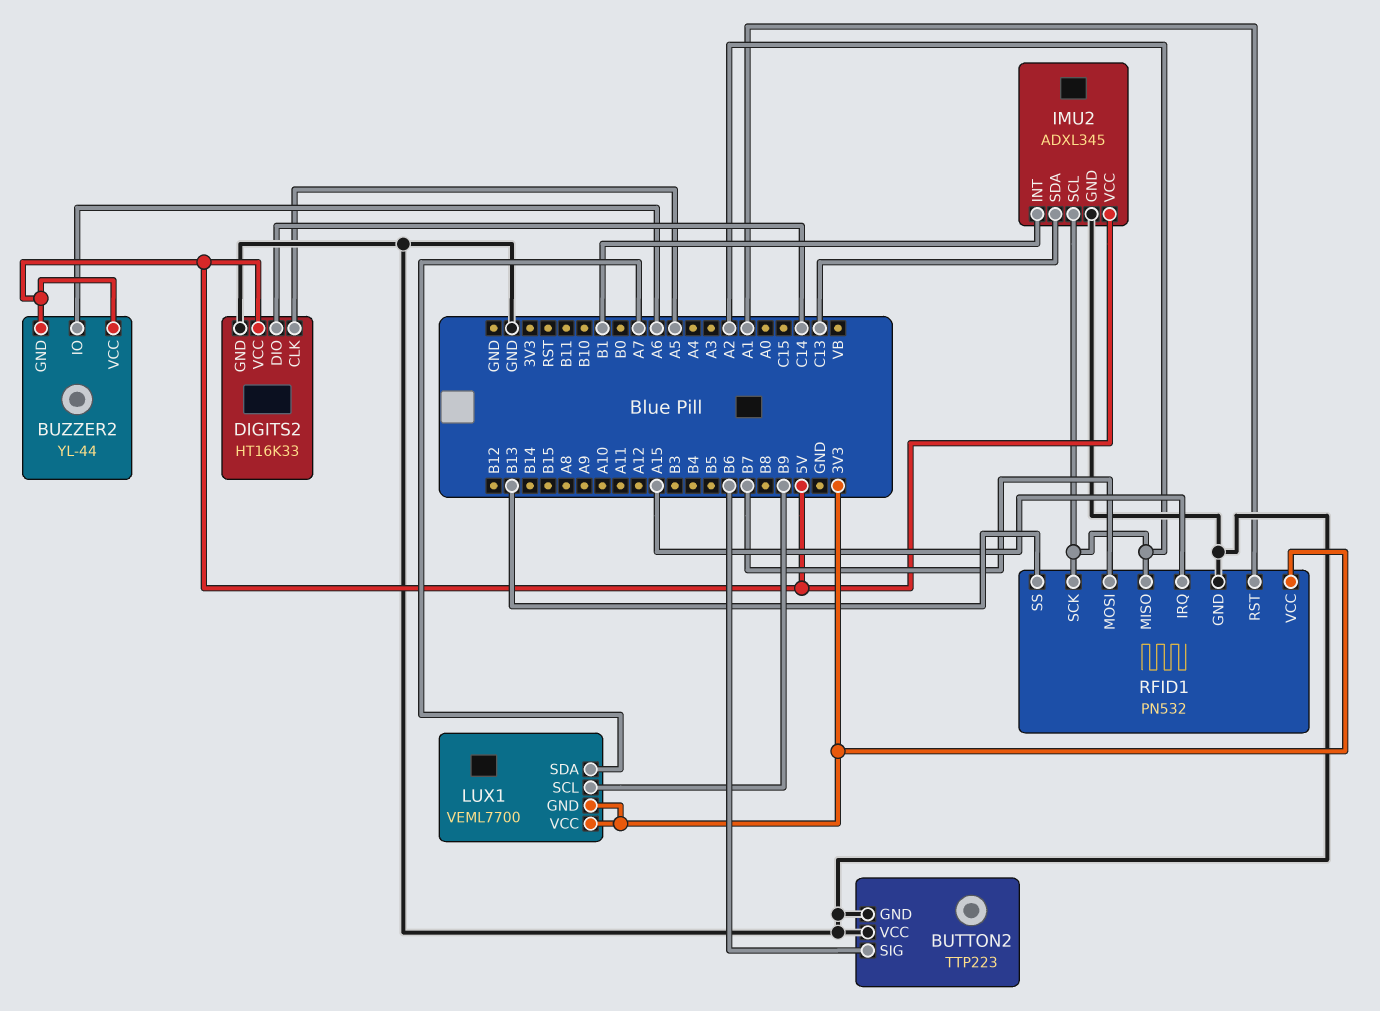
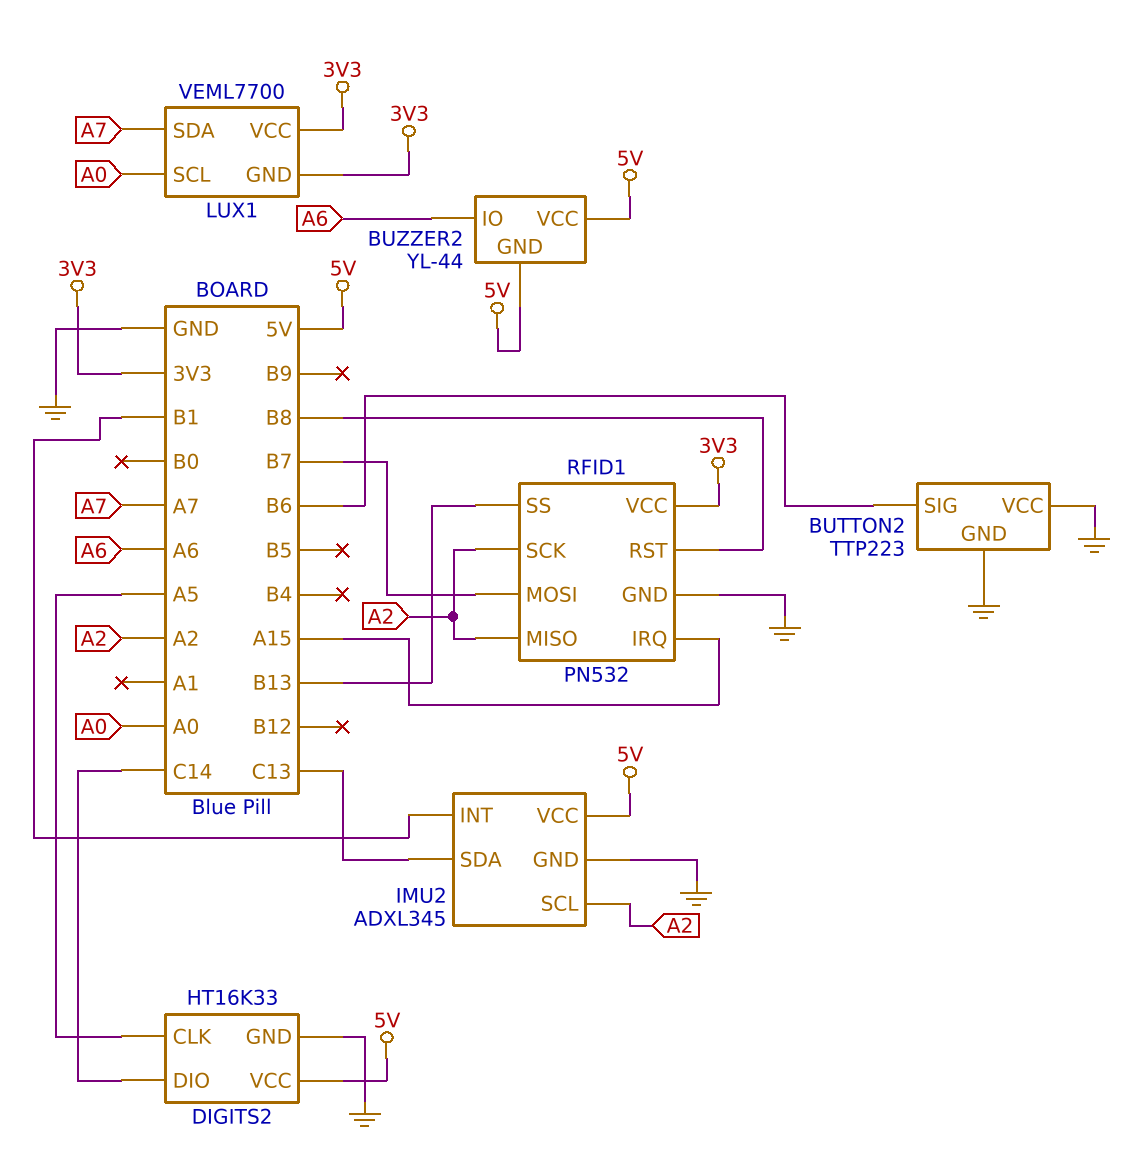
LUX1 pin SCL: B9 -> A0
RFID1 pin RST: A1 -> B8

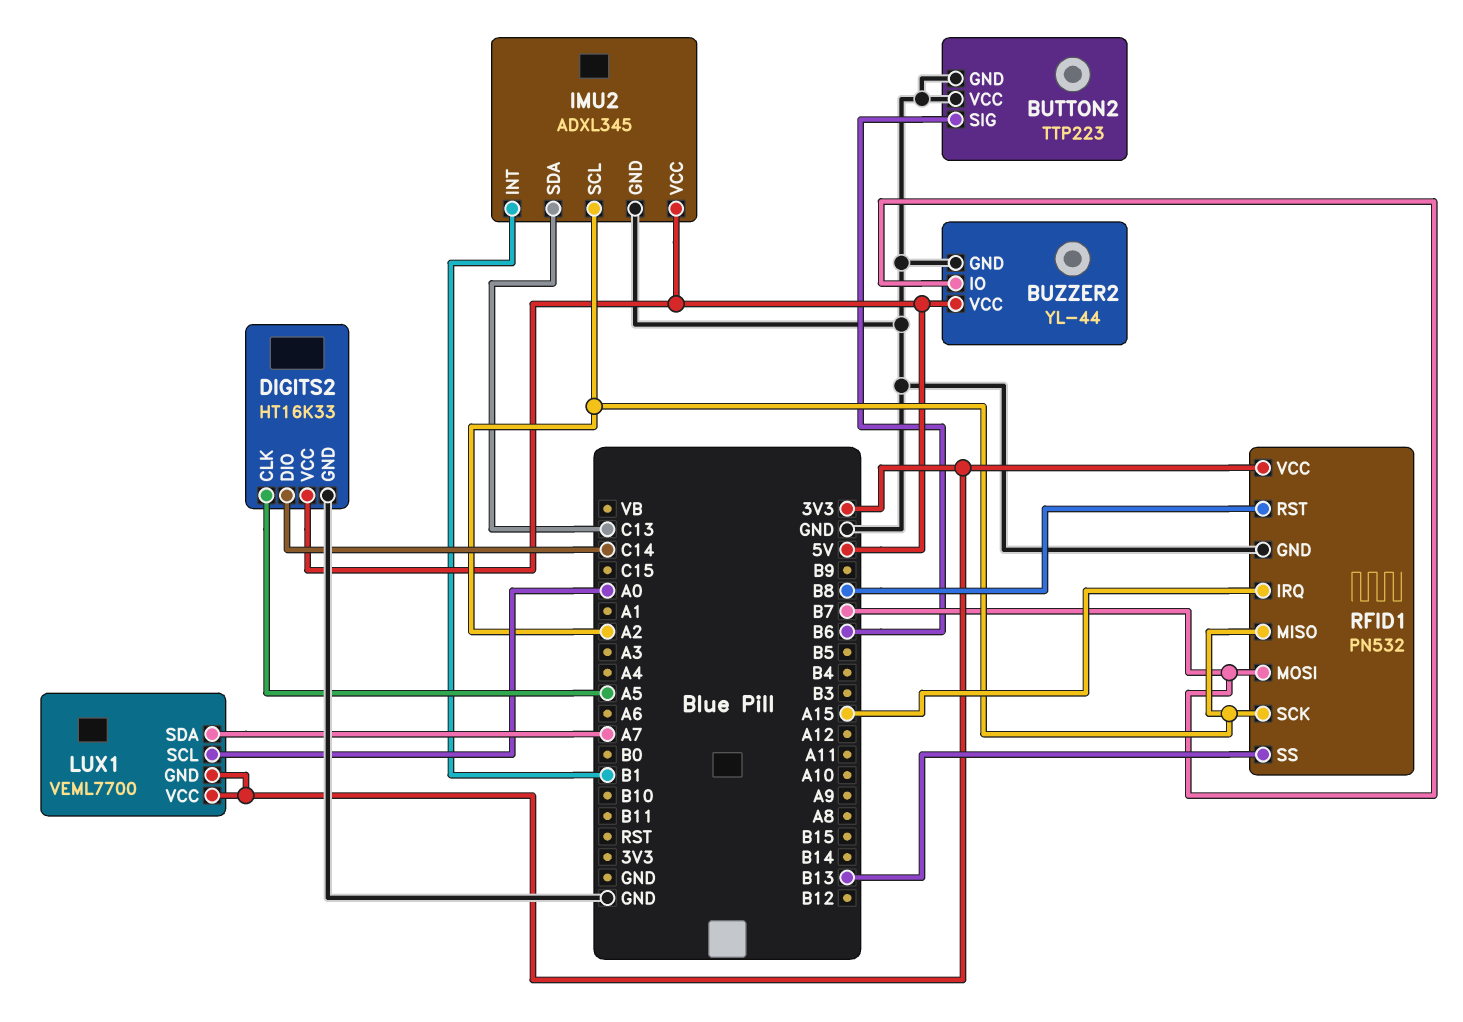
BUZZER2 pin GND: 5V -> GND
BUZZER2 pin IO: A6 -> B7

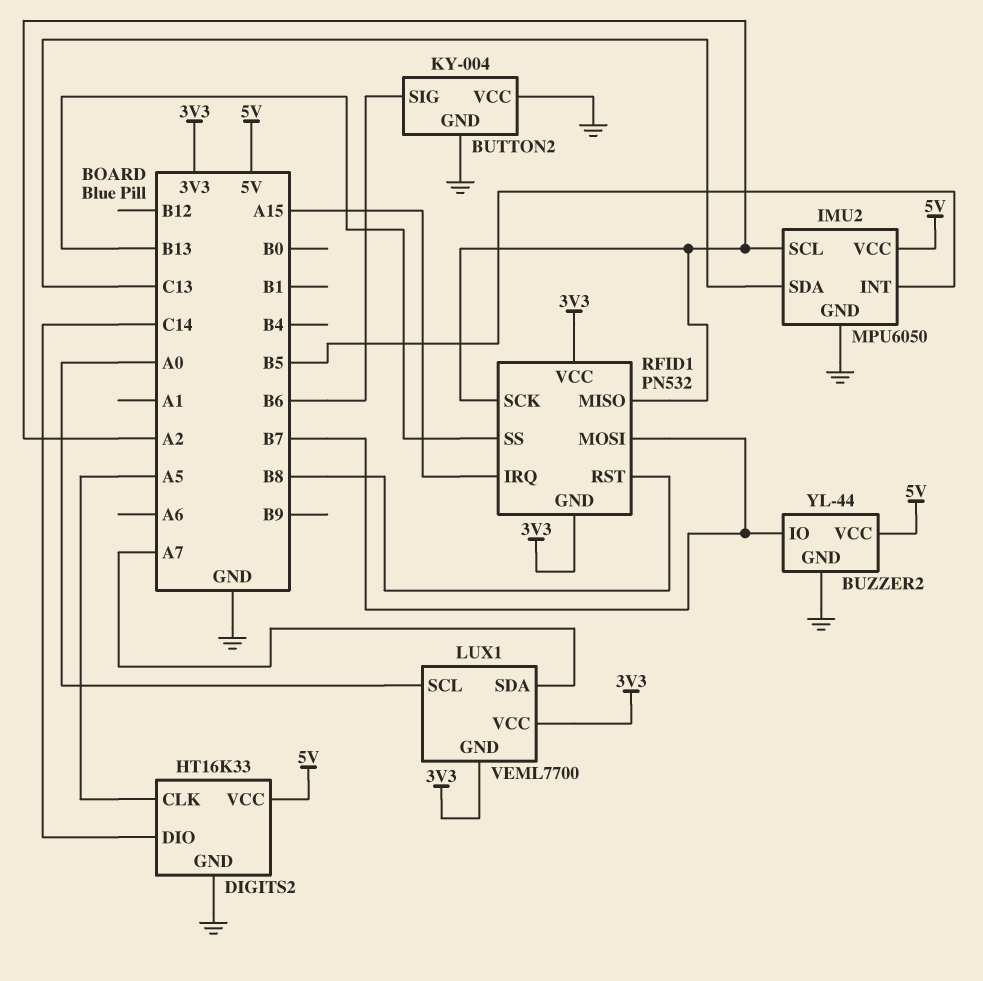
BUTTON2: TTP223 -> KY-004
IMU2: ADXL345 -> MPU6050
IMU2 pin INT: B1 -> B5
RFID1 pin GND: GND -> 3V3

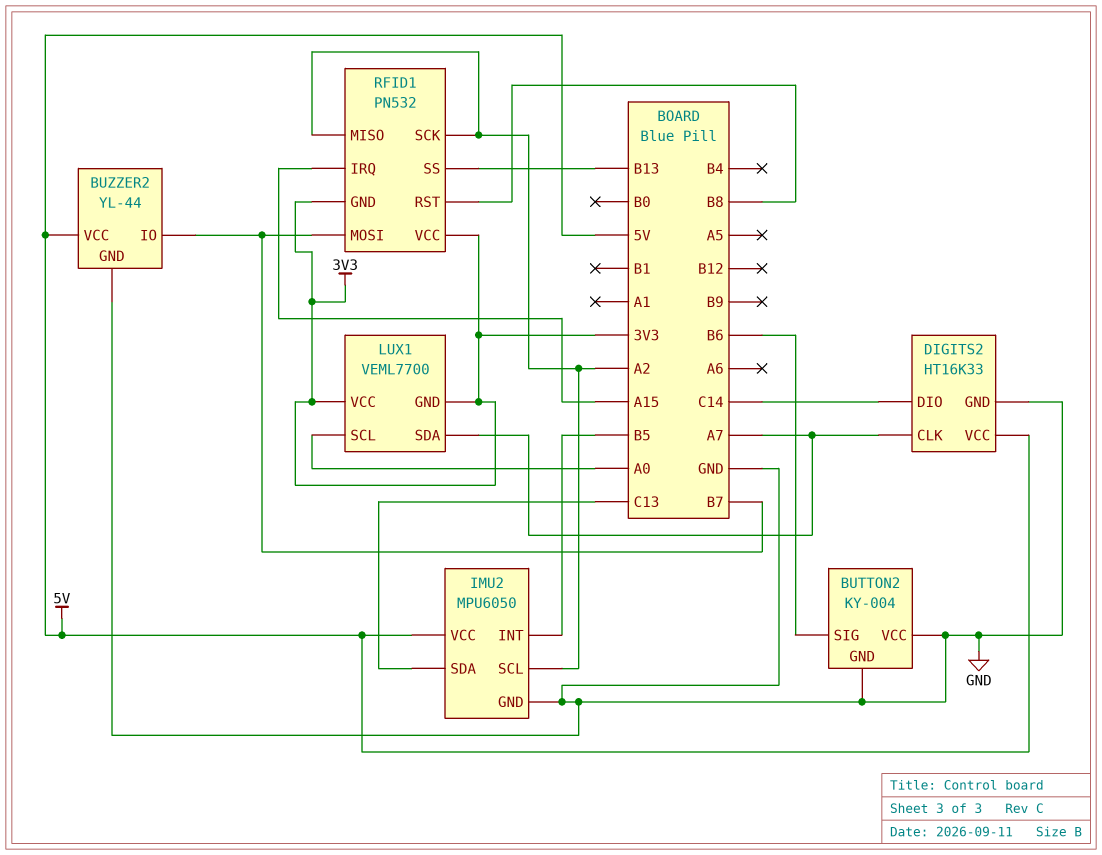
DIGITS2 pin CLK: A5 -> A7

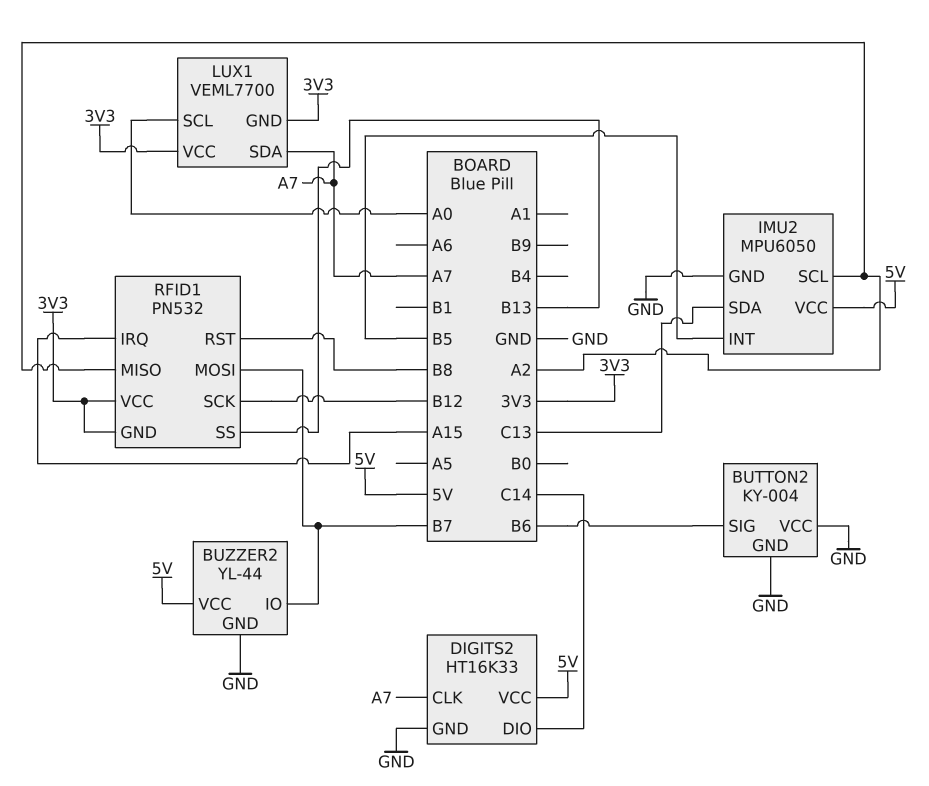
RFID1 pin SCK: A2 -> B12

